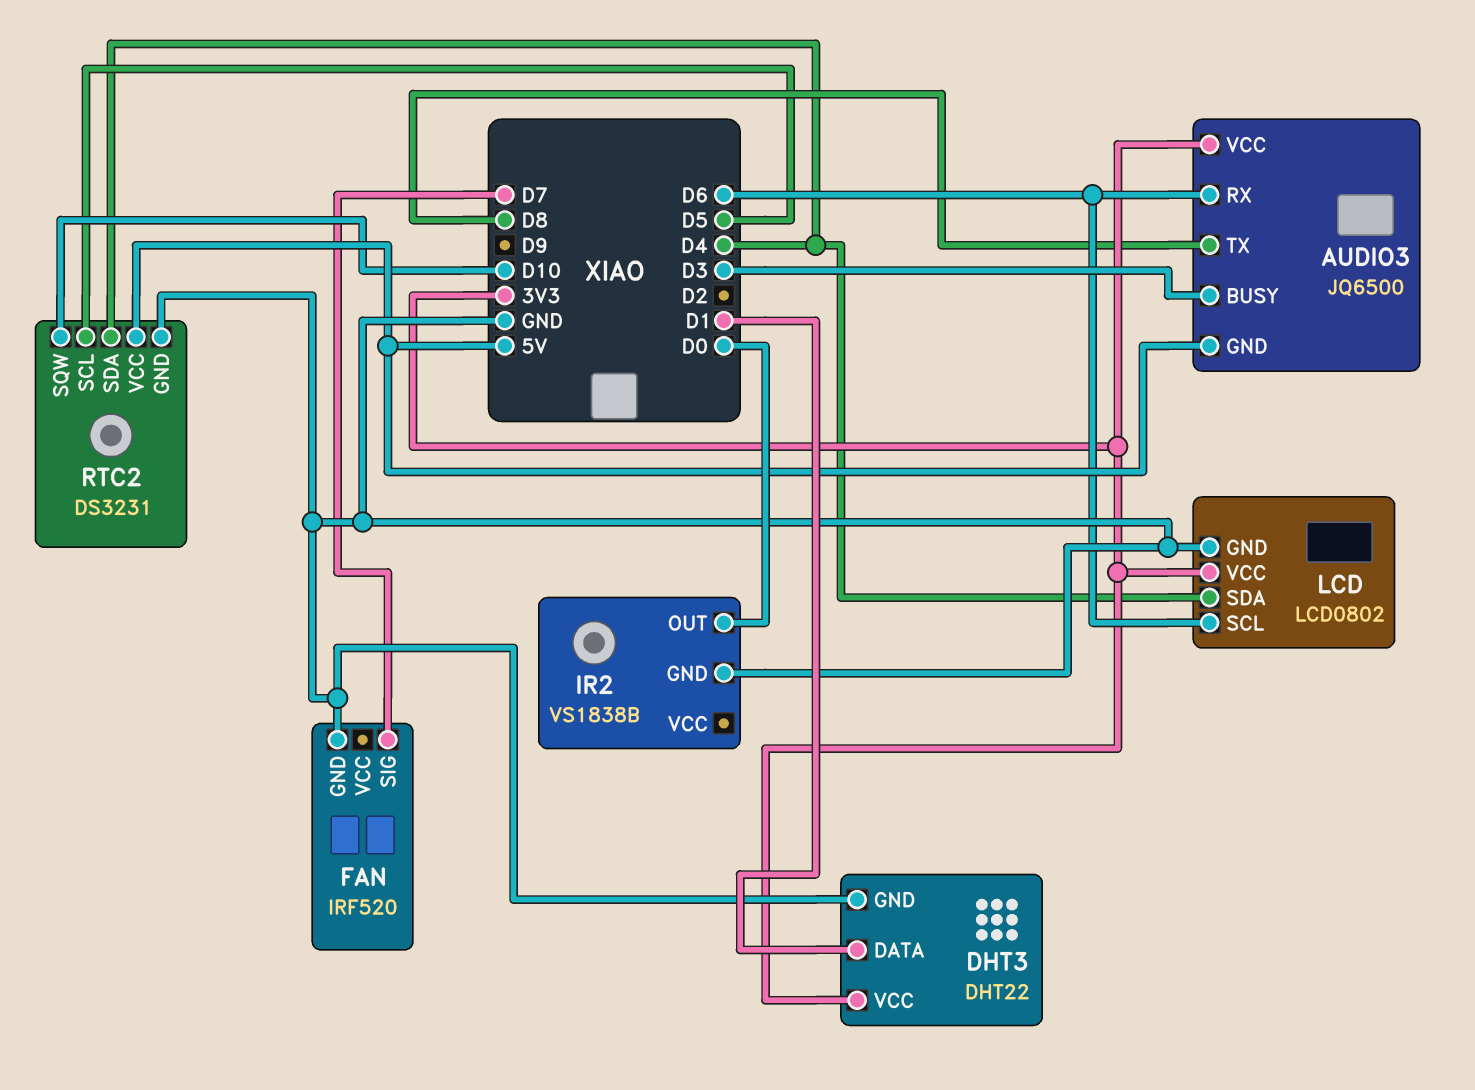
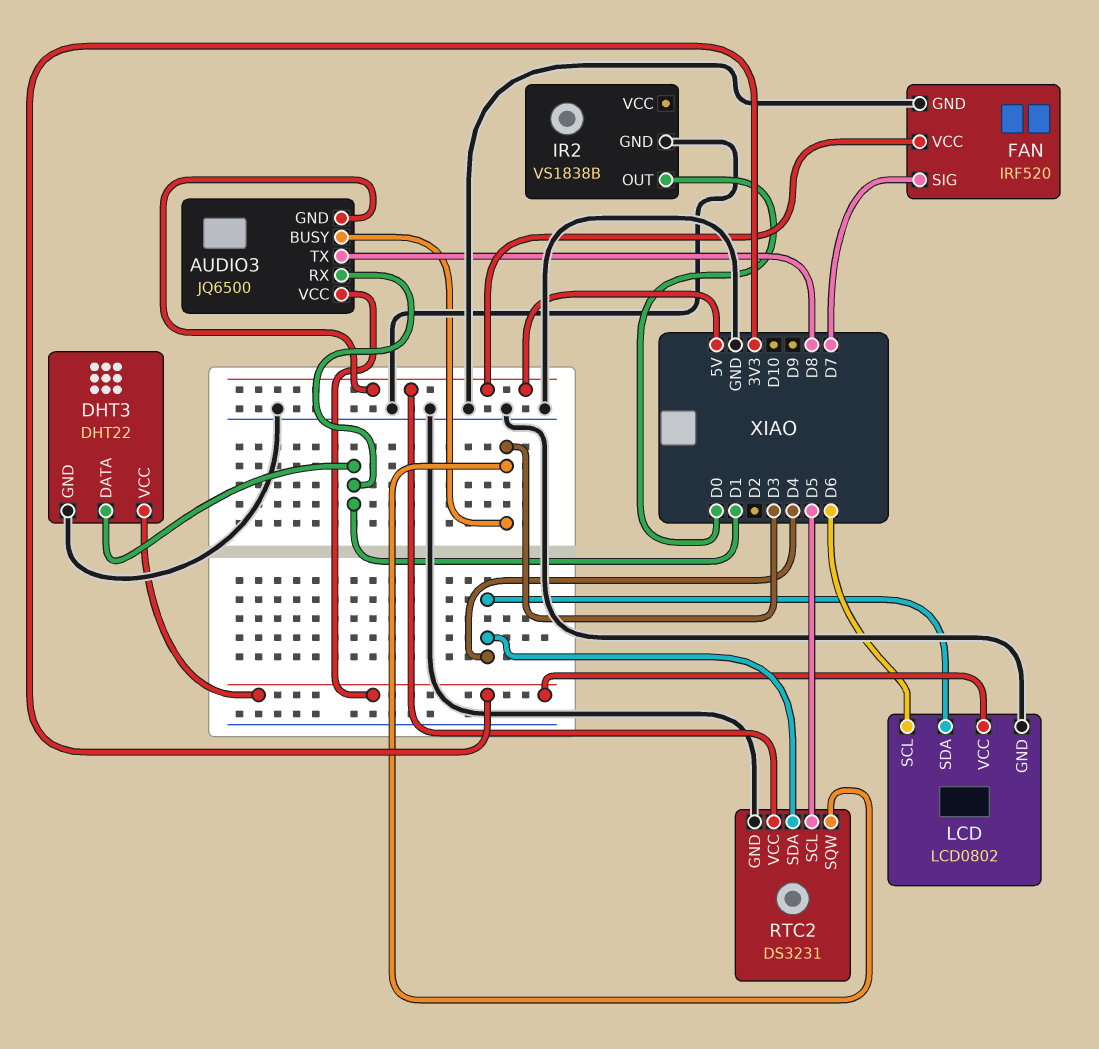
AUDIO3 pin RX: D6 -> D1
FAN pin VCC: none -> 5V
RTC2 pin SQW: D10 -> D3

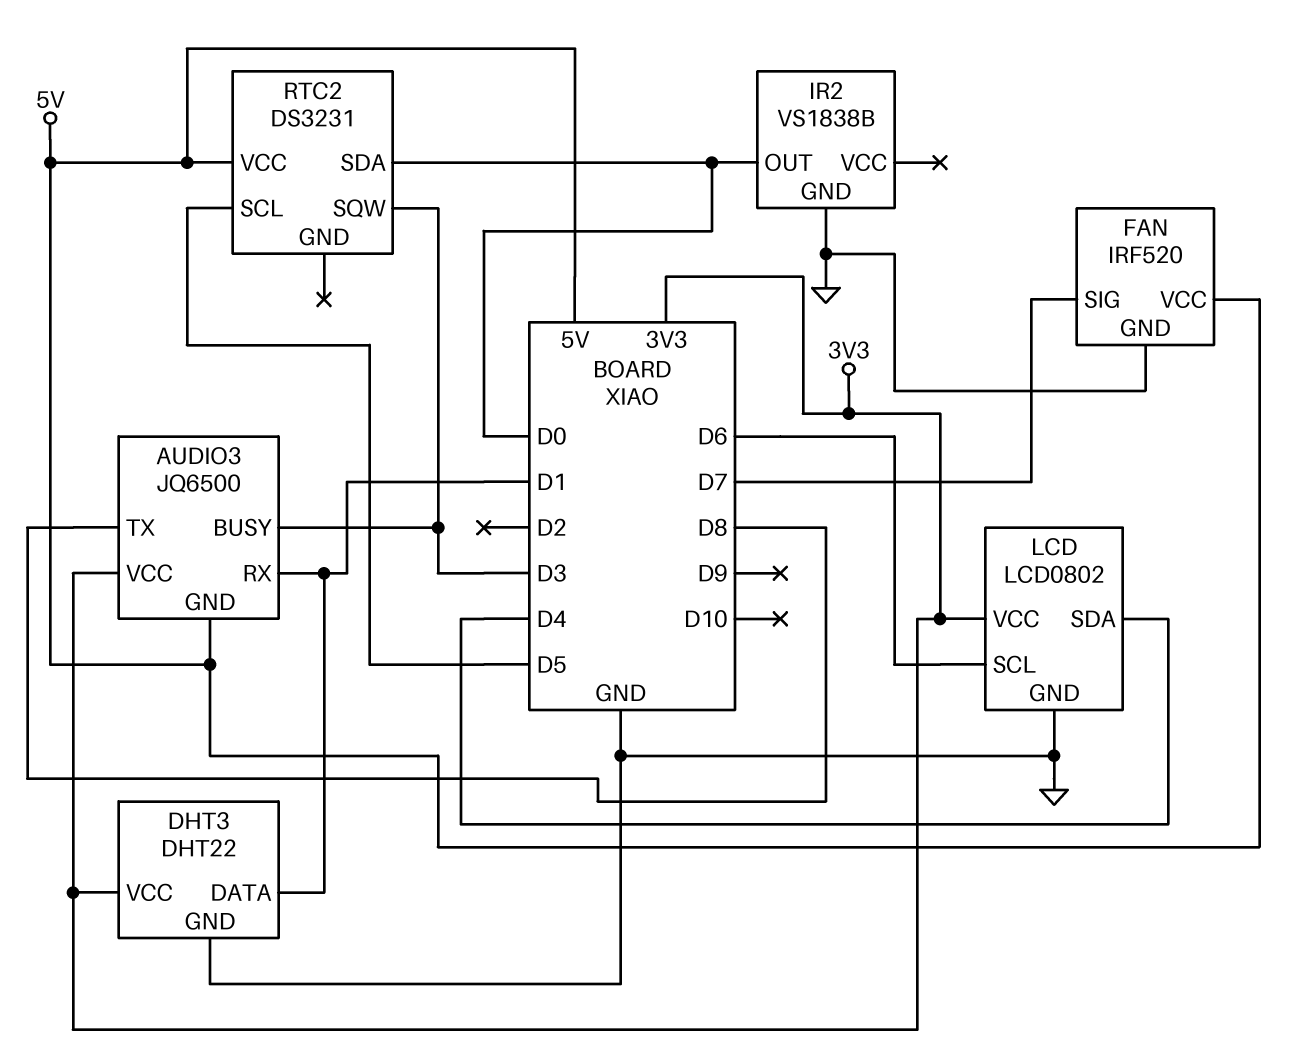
RTC2 pin GND: GND -> none
RTC2 pin SDA: D4 -> D0

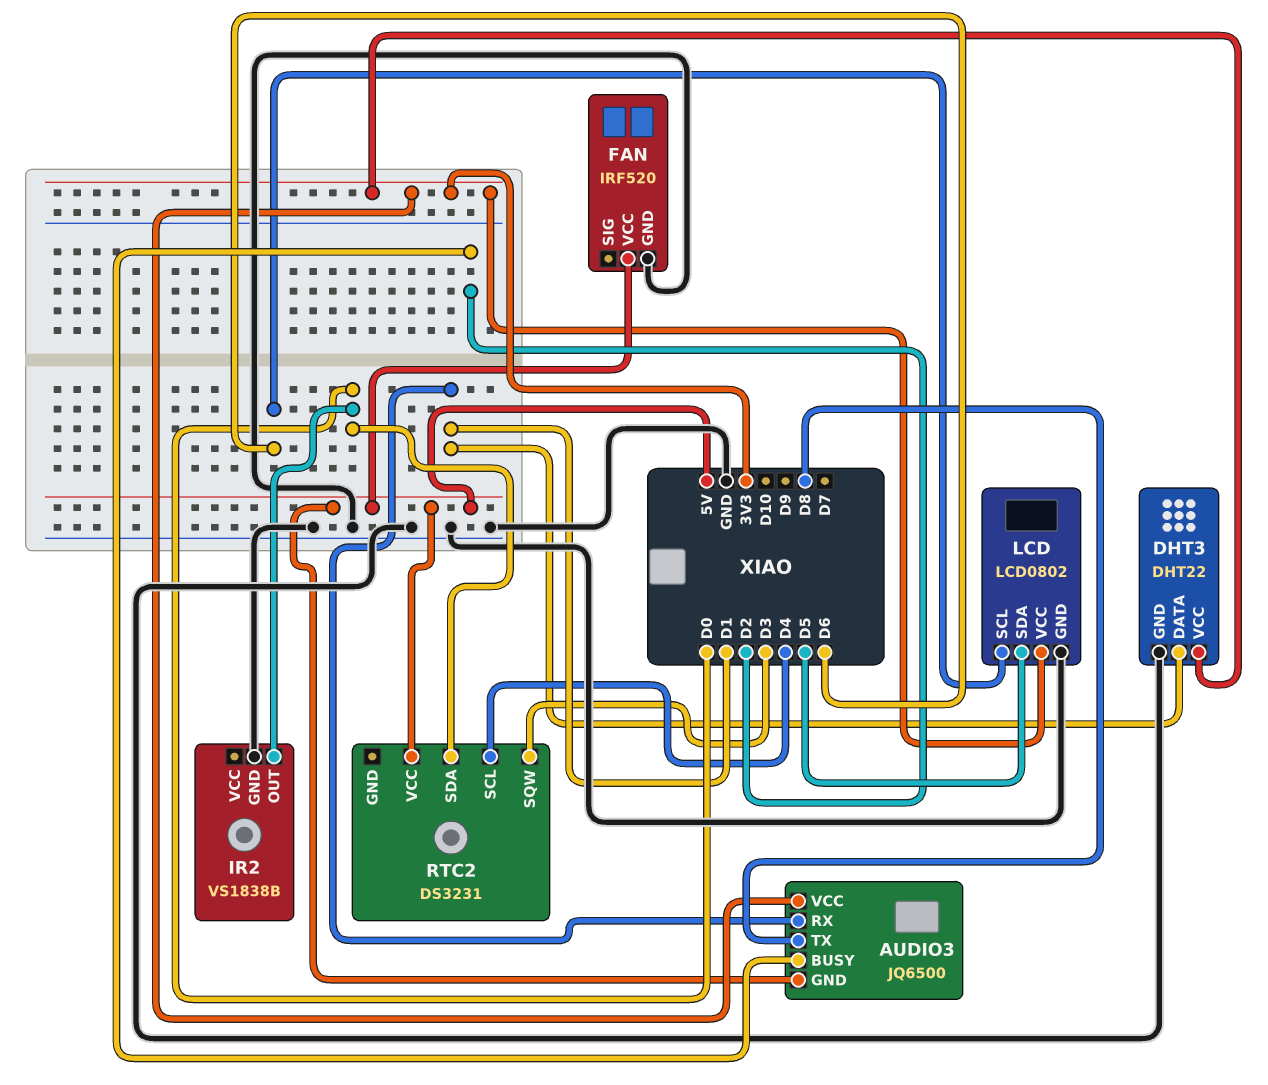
AUDIO3 pin BUSY: D3 -> D2
FAN pin SIG: D7 -> none
LCD pin SDA: D4 -> D5
RTC2 pin SCL: D5 -> D4

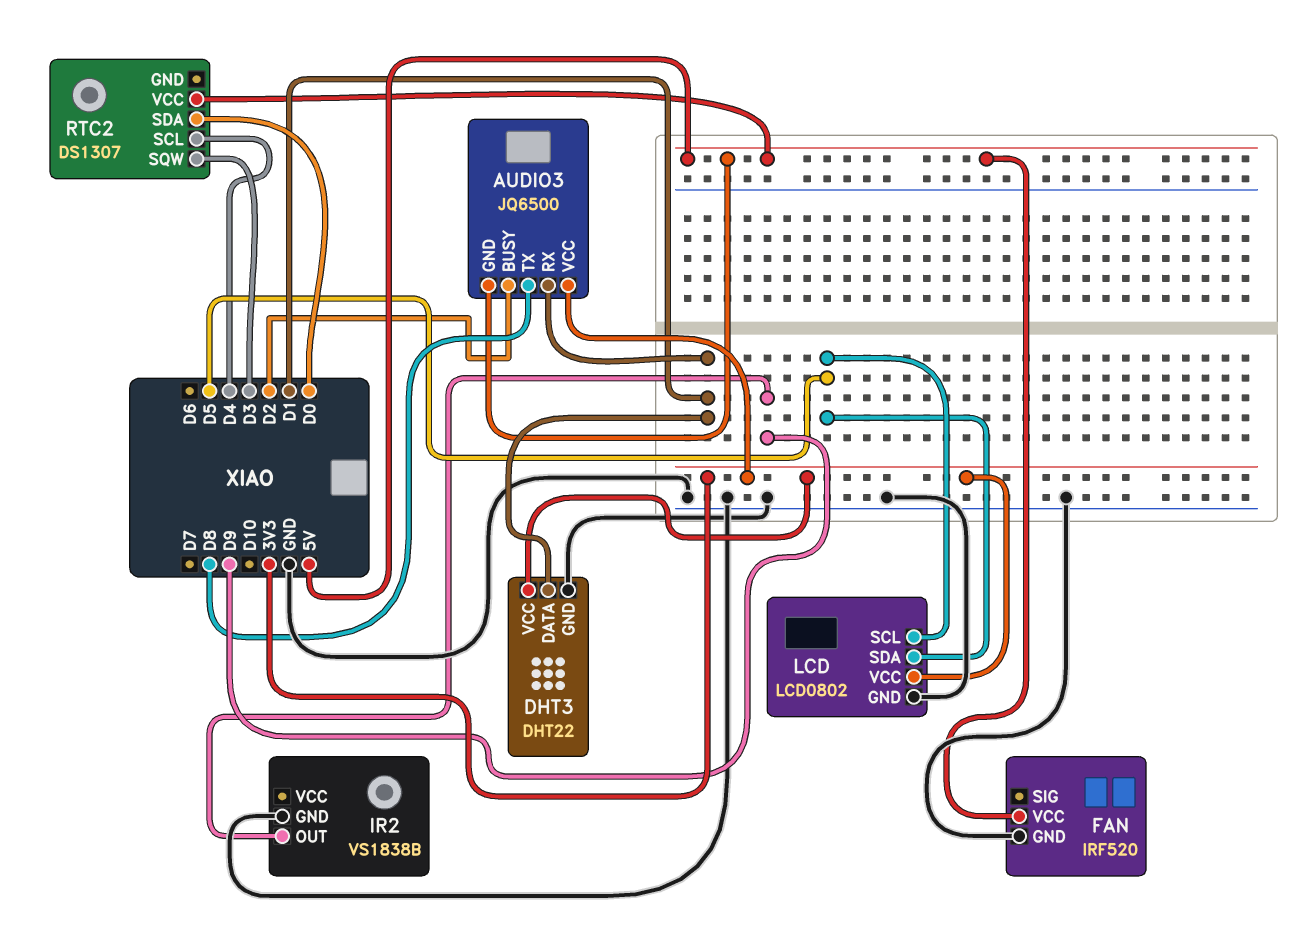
IR2 pin OUT: D0 -> D9
LCD pin SCL: D6 -> D5
RTC2: DS3231 -> DS1307

